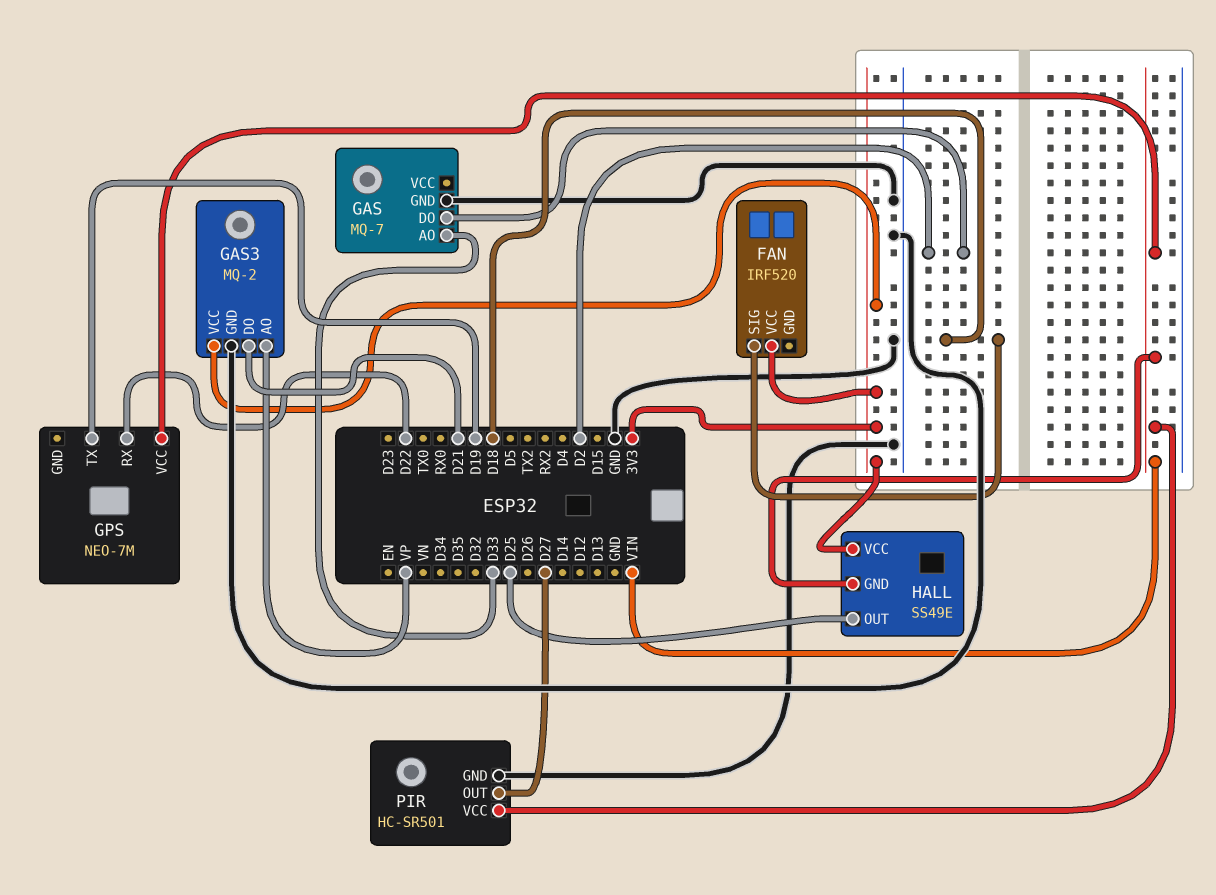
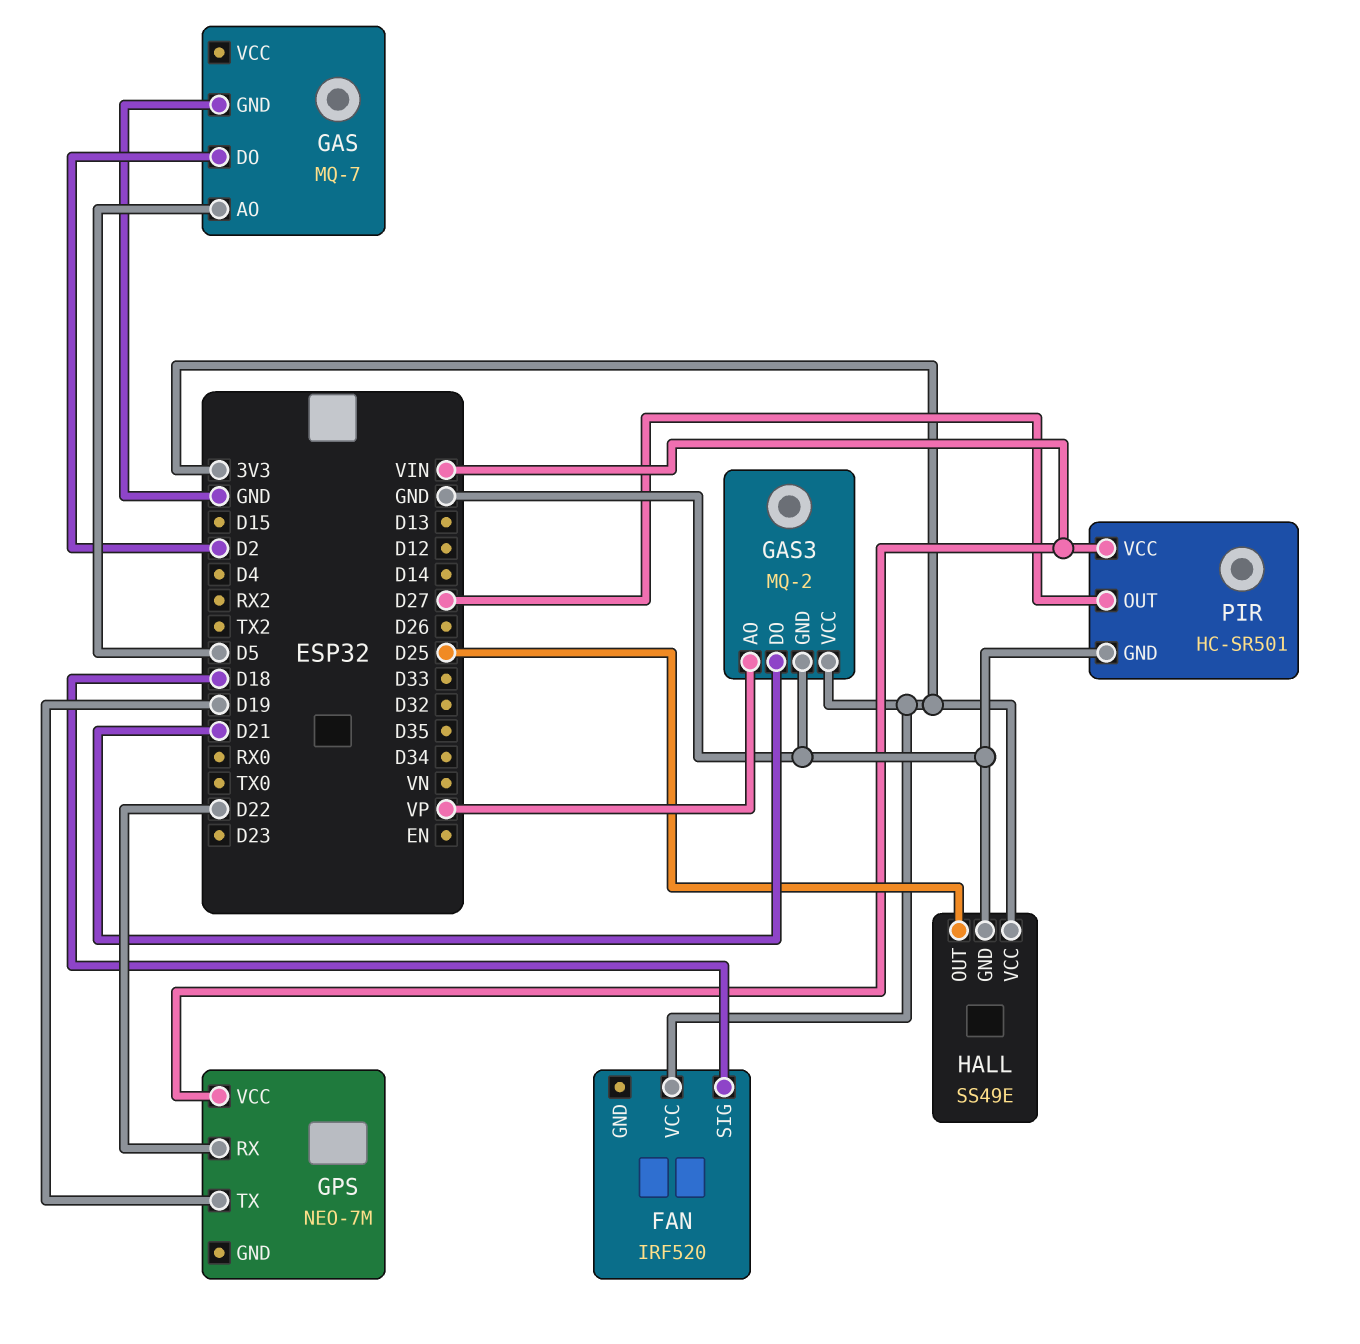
GAS pin AO: D33 -> D5
HALL pin GND: VIN -> GND

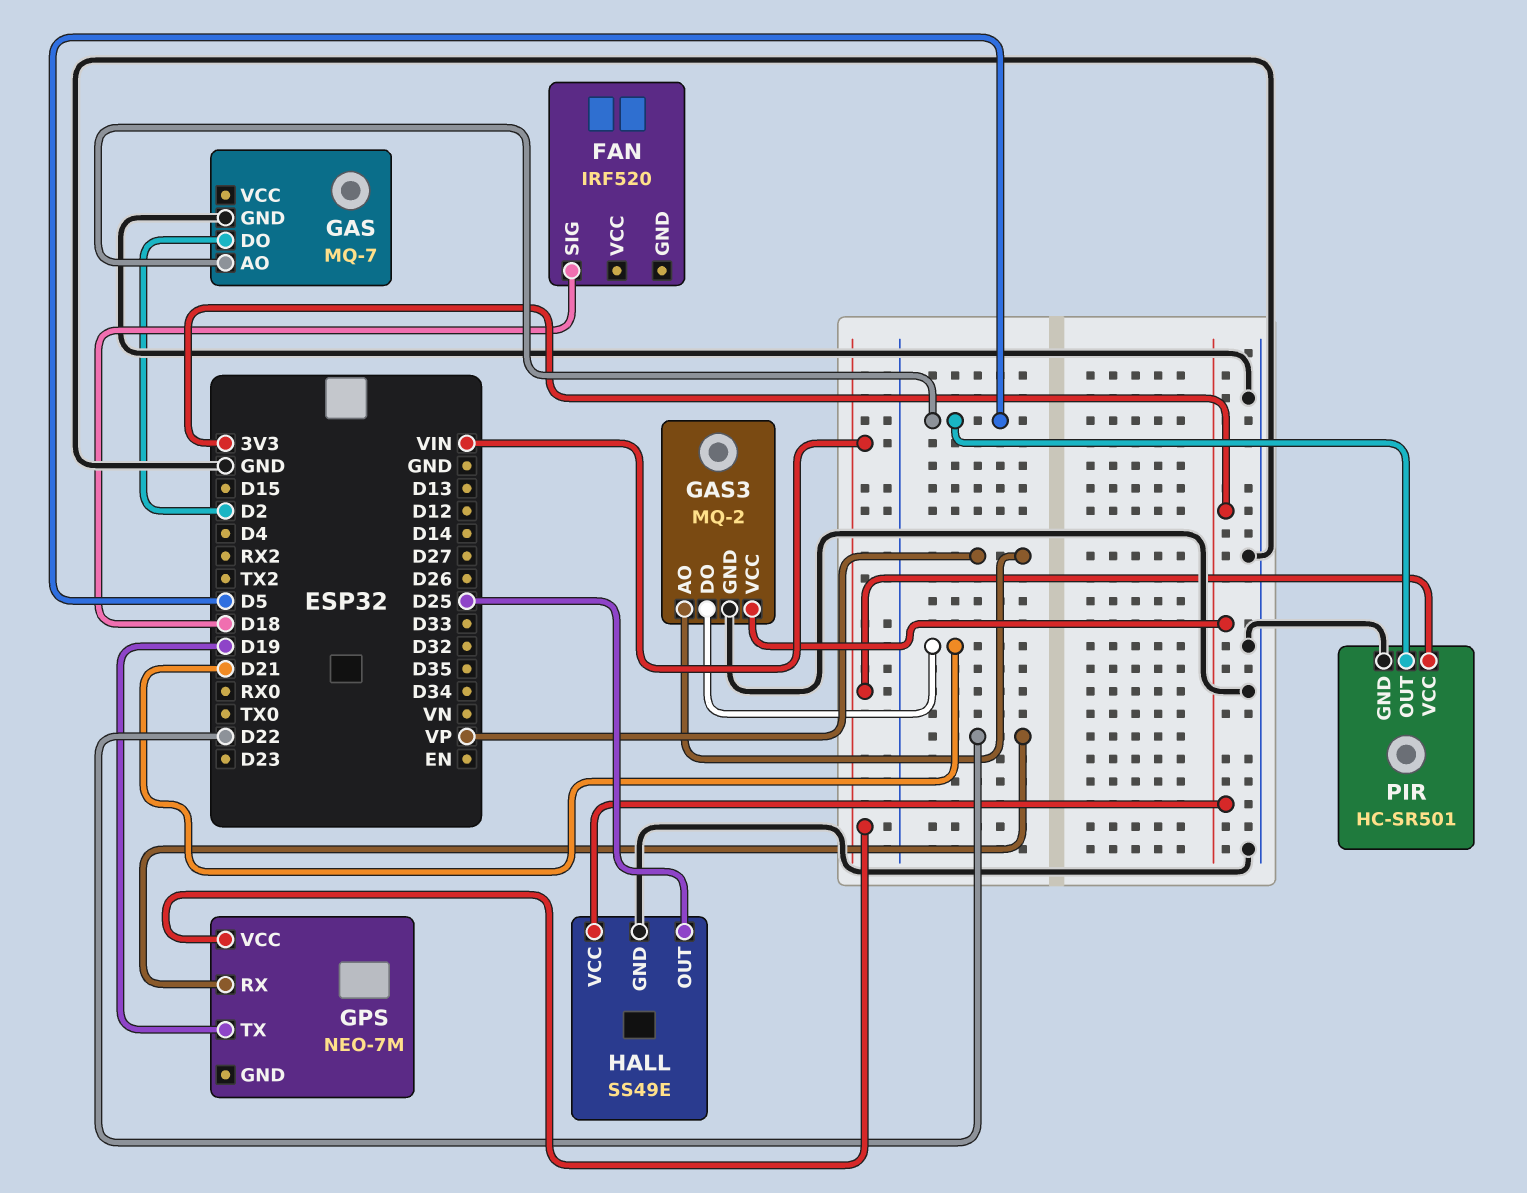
FAN pin VCC: 3V3 -> none
PIR pin OUT: D27 -> D5

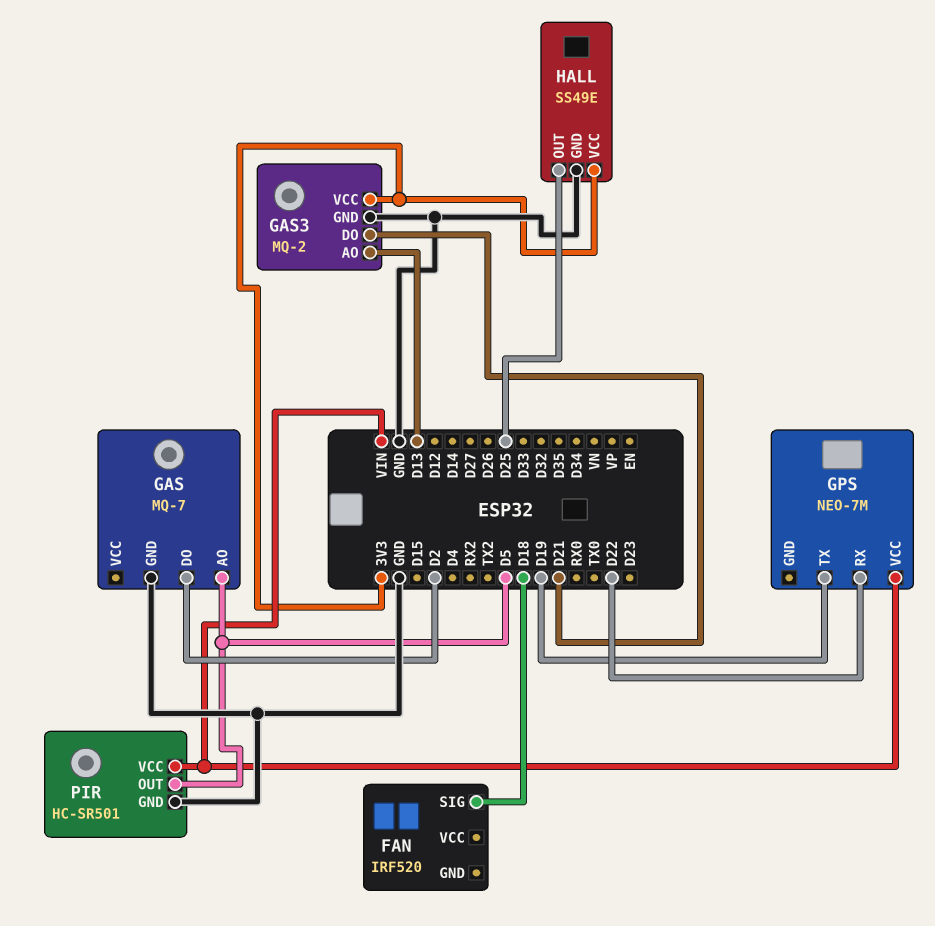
GAS3 pin AO: VP -> D13

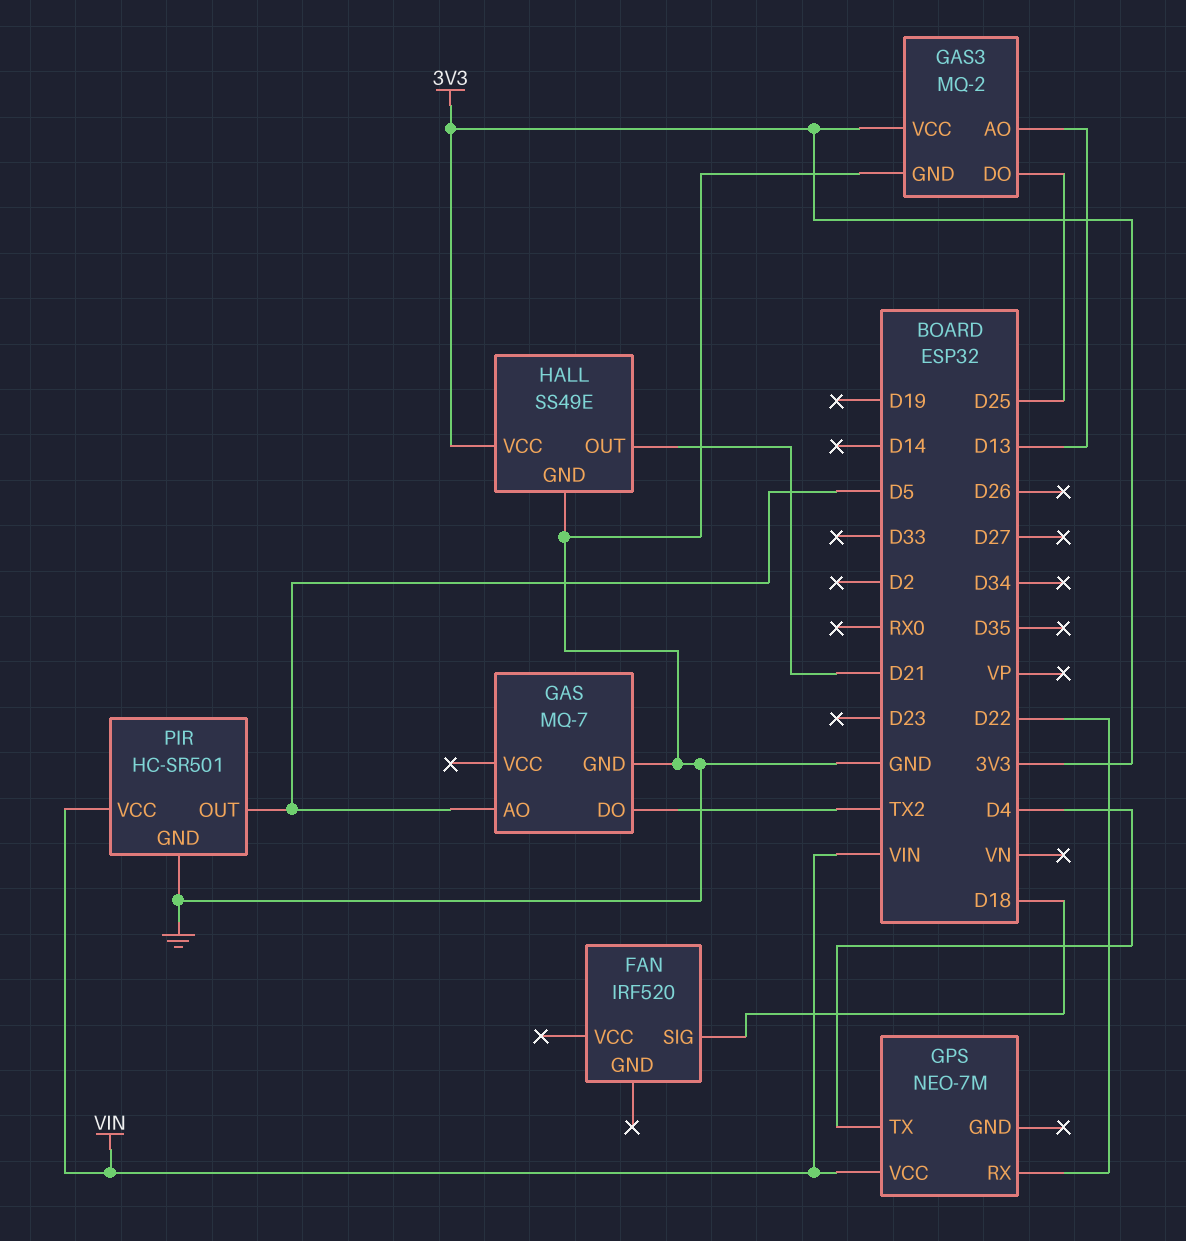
GAS pin DO: D2 -> TX2
GAS3 pin DO: D21 -> D25
GPS pin TX: D19 -> D4
HALL pin OUT: D25 -> D21

